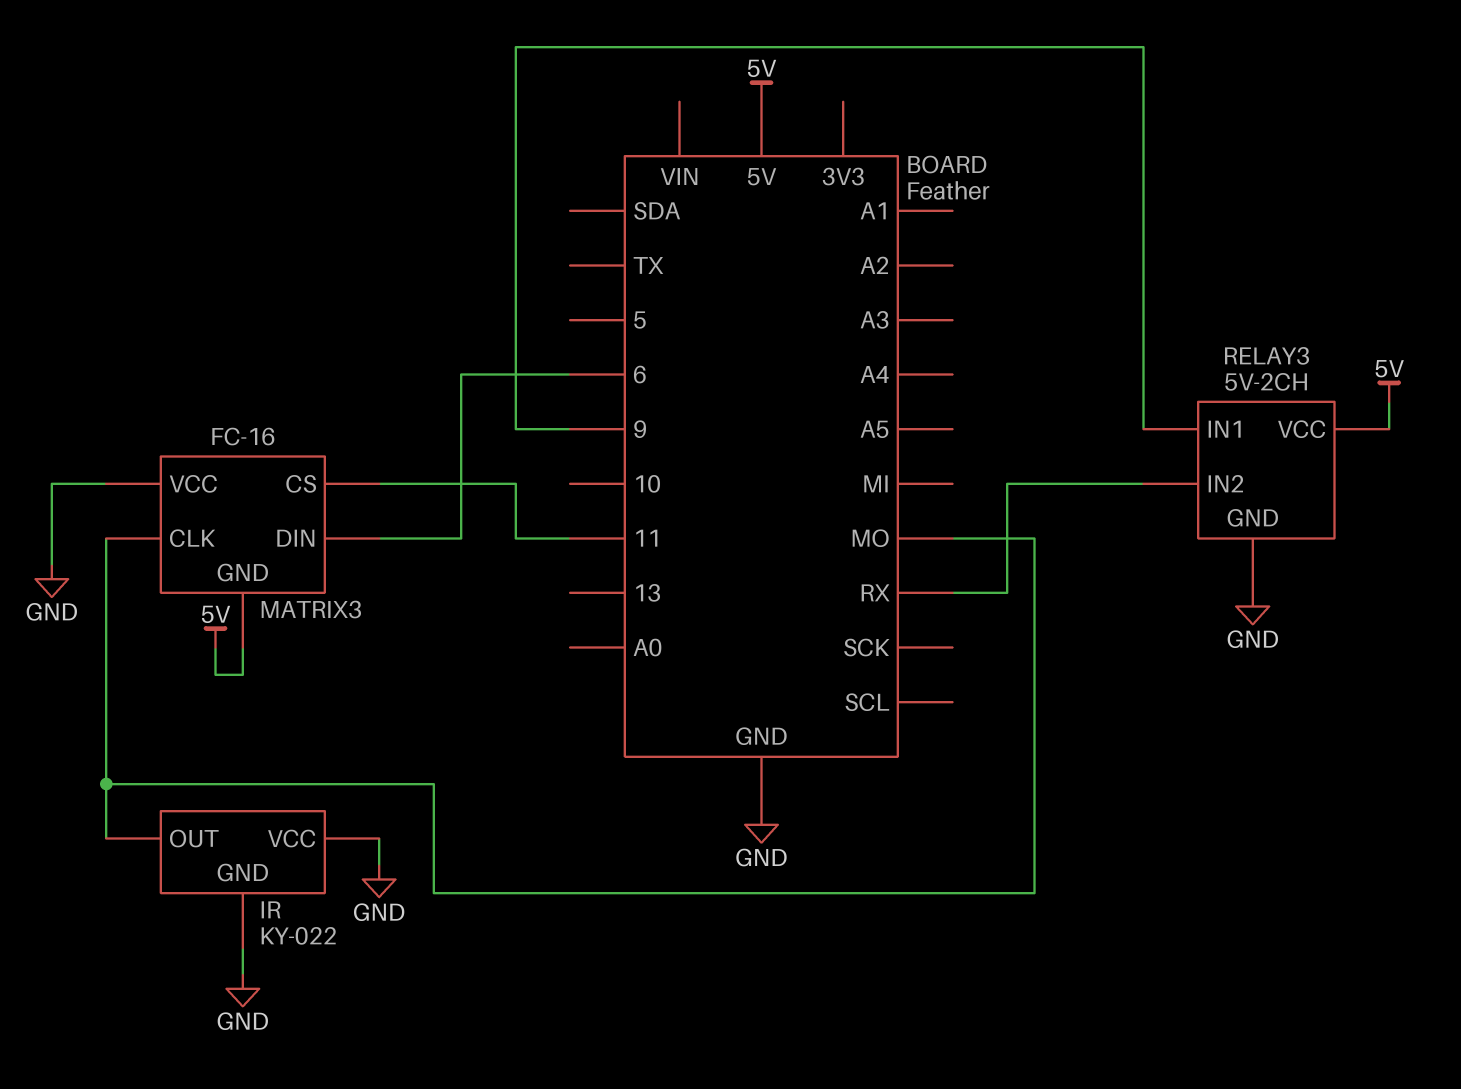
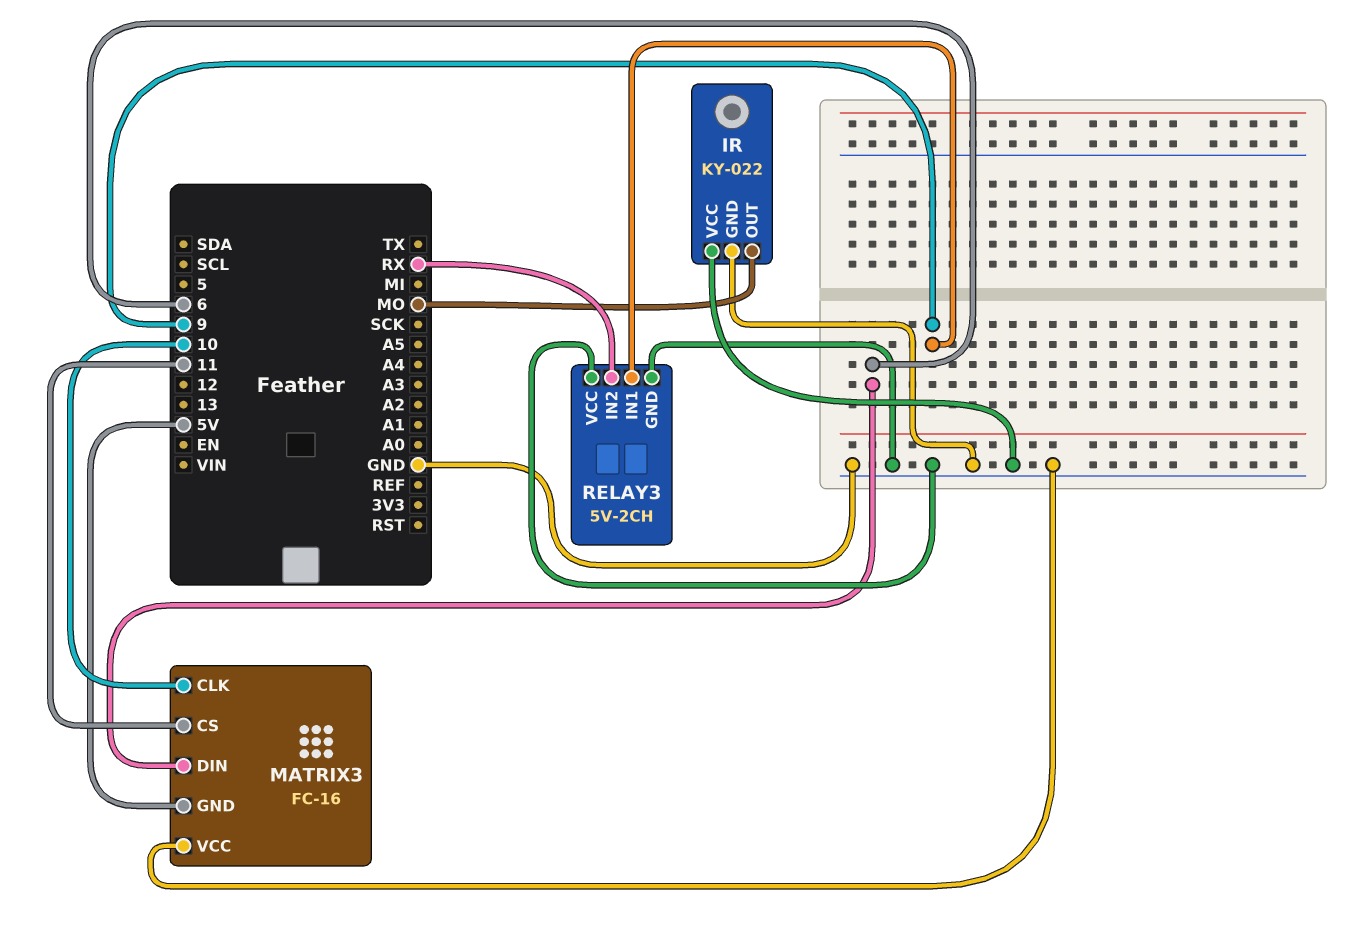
MATRIX3 pin CLK: MO -> 10
RELAY3 pin VCC: 5V -> GND

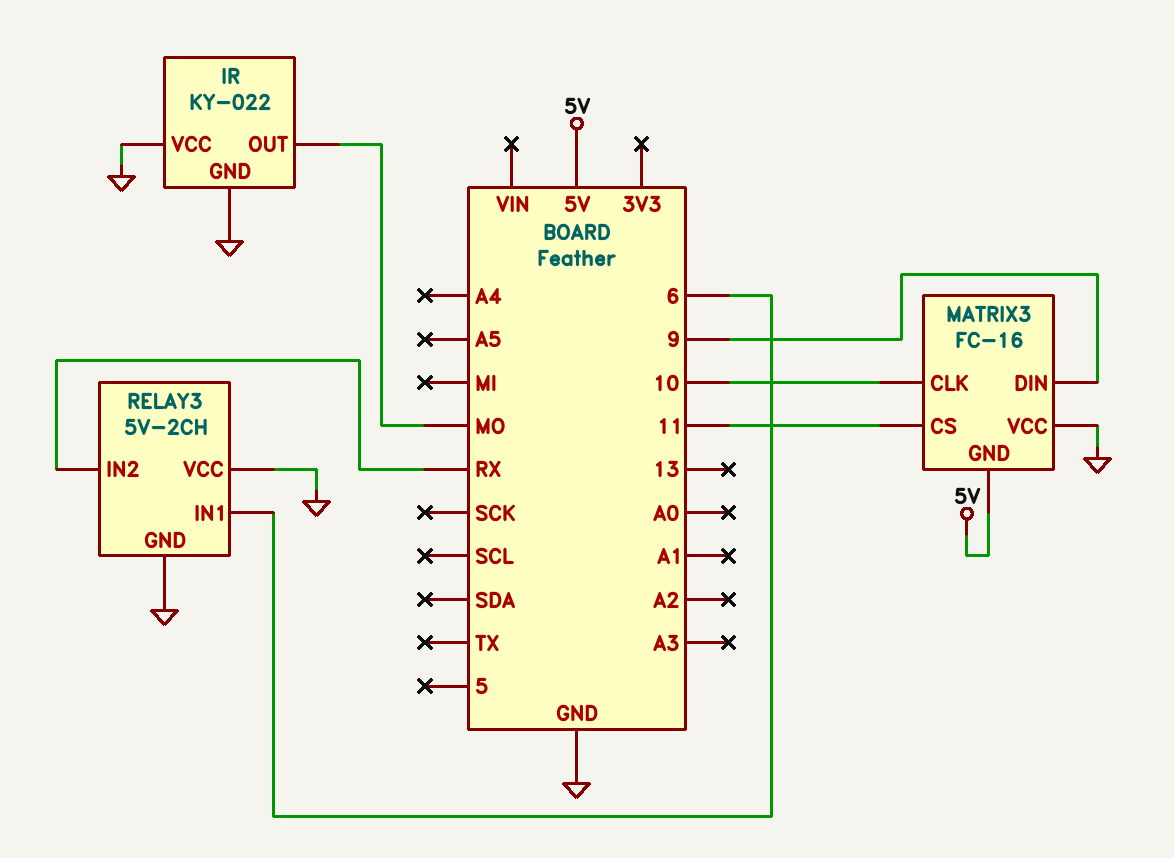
MATRIX3 pin DIN: 6 -> 9
RELAY3 pin IN1: 9 -> 6

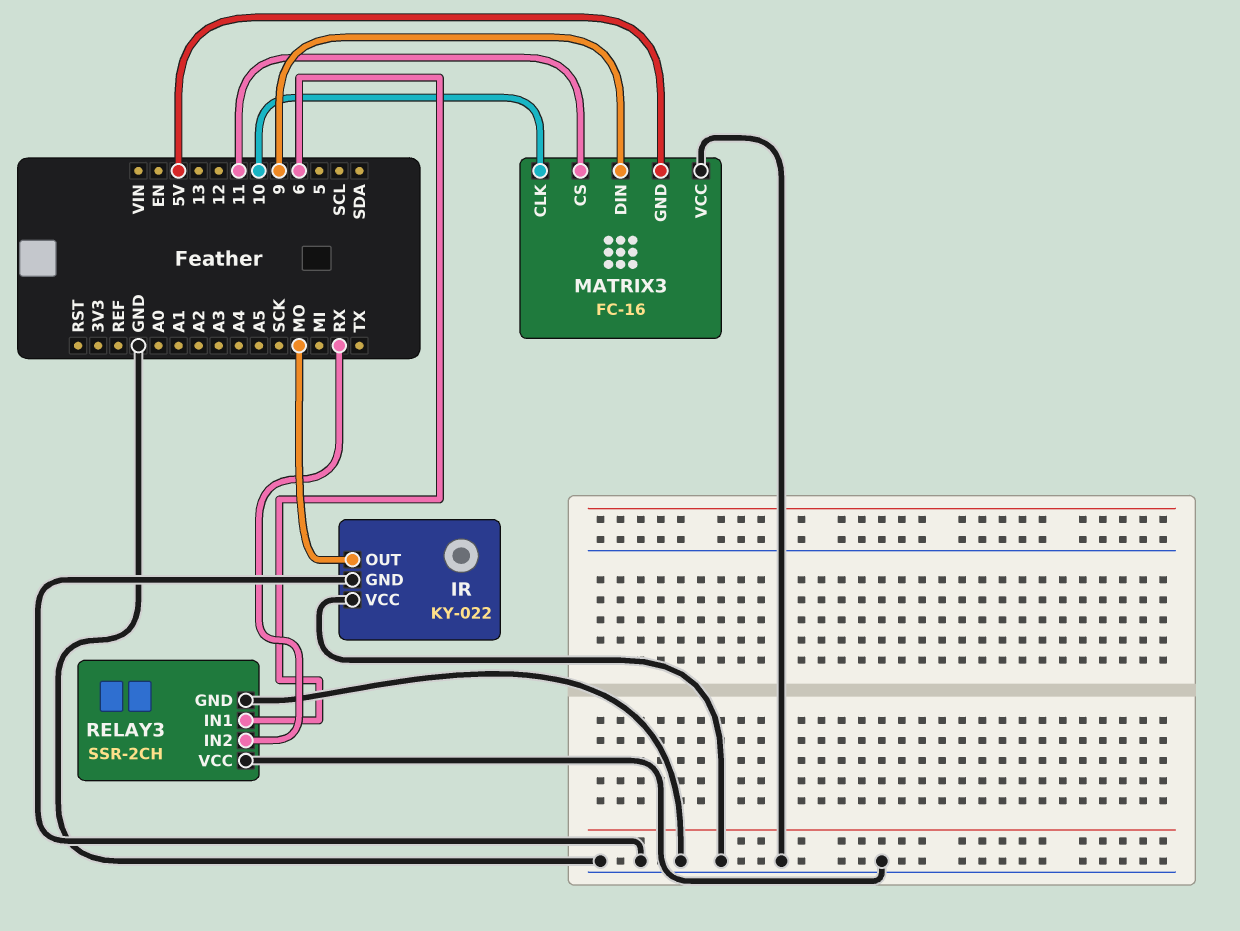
RELAY3: 5V-2CH -> SSR-2CH

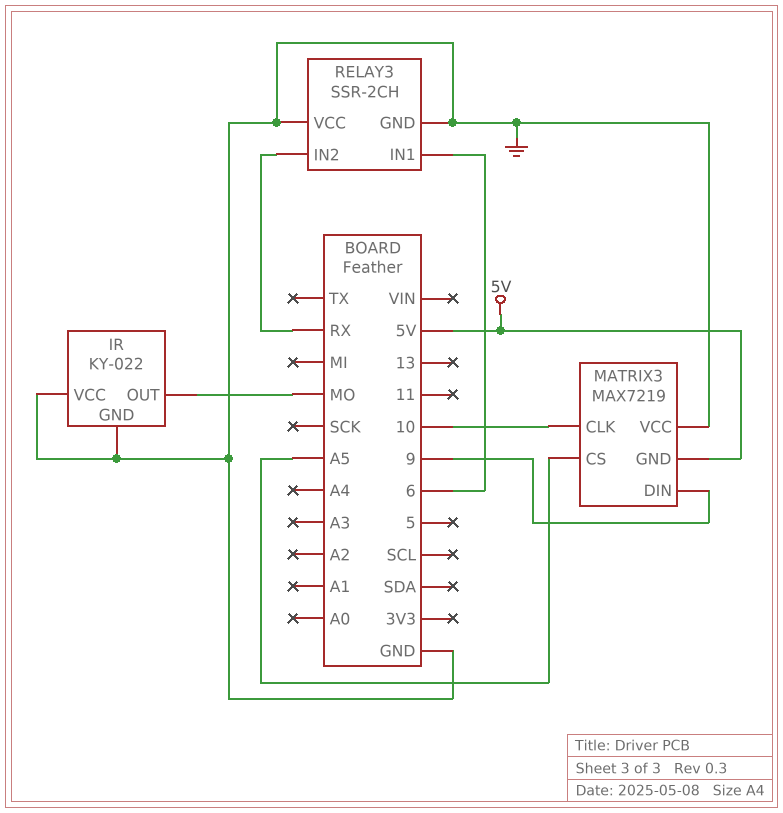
MATRIX3: FC-16 -> MAX7219
MATRIX3 pin CS: 11 -> A5

